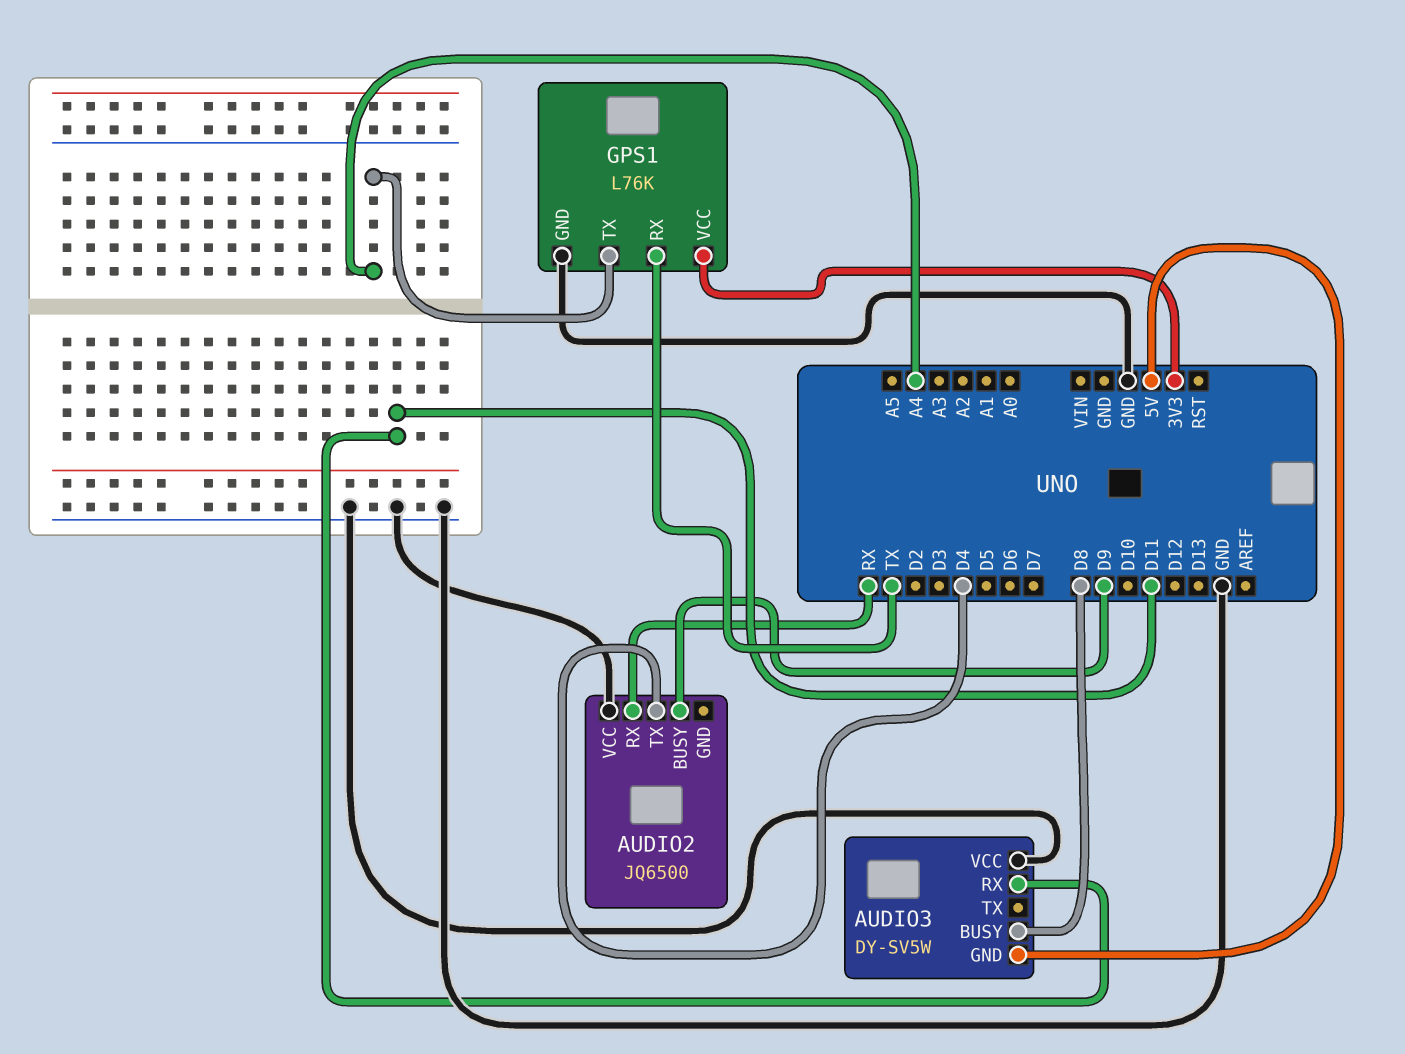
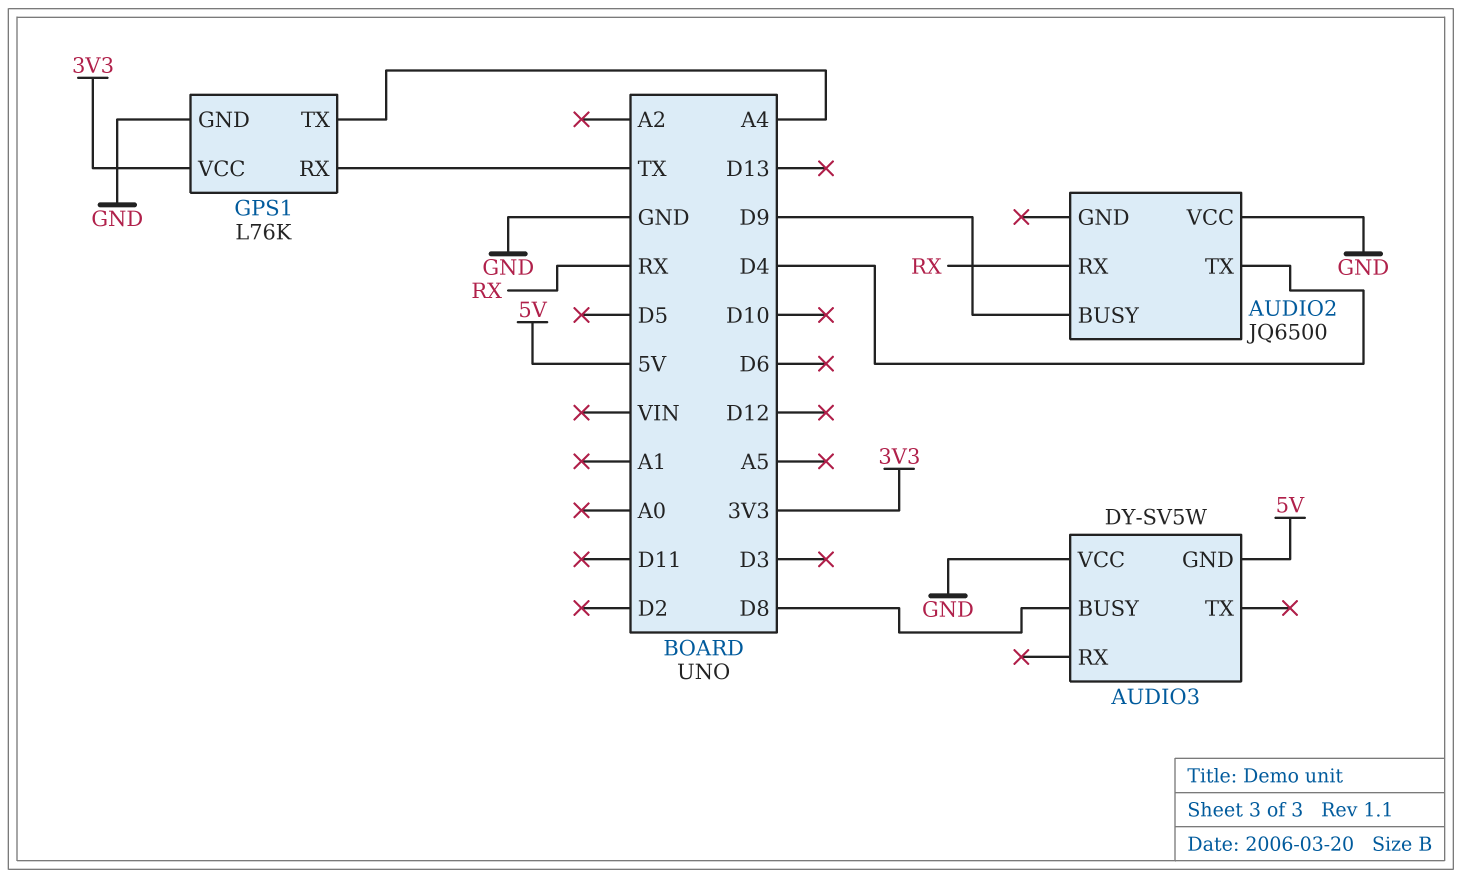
AUDIO3 pin RX: D11 -> none

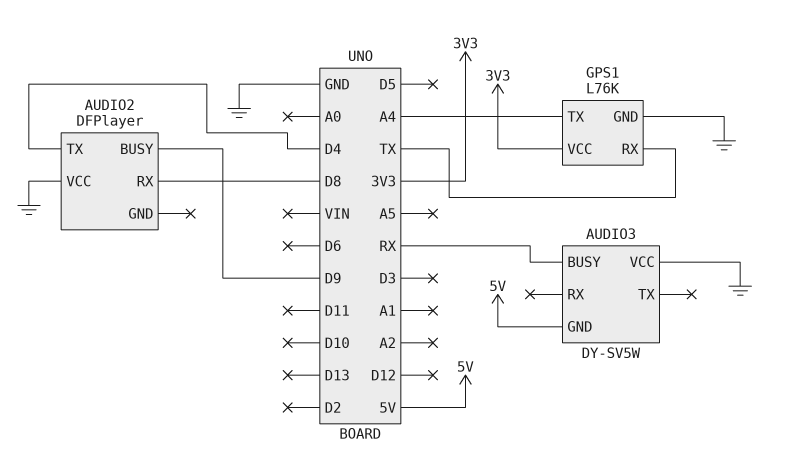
AUDIO2: JQ6500 -> DFPlayer
AUDIO2 pin RX: RX -> D8
AUDIO3 pin BUSY: D8 -> RX

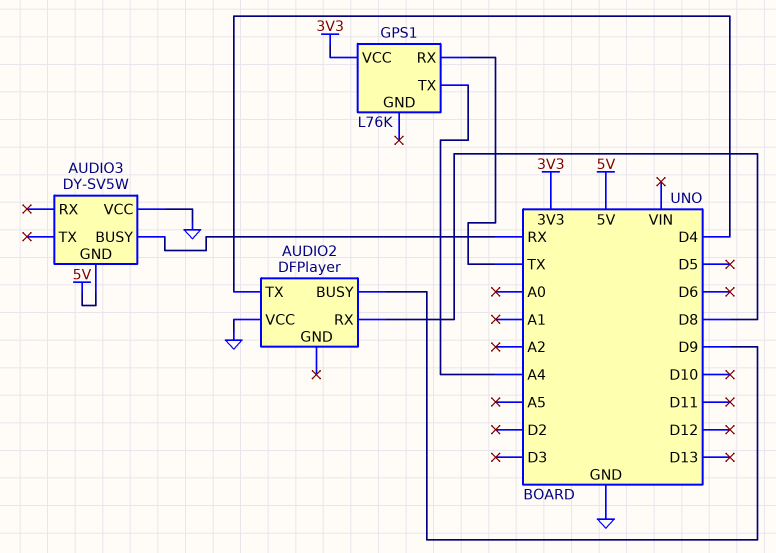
GPS1 pin GND: GND -> none

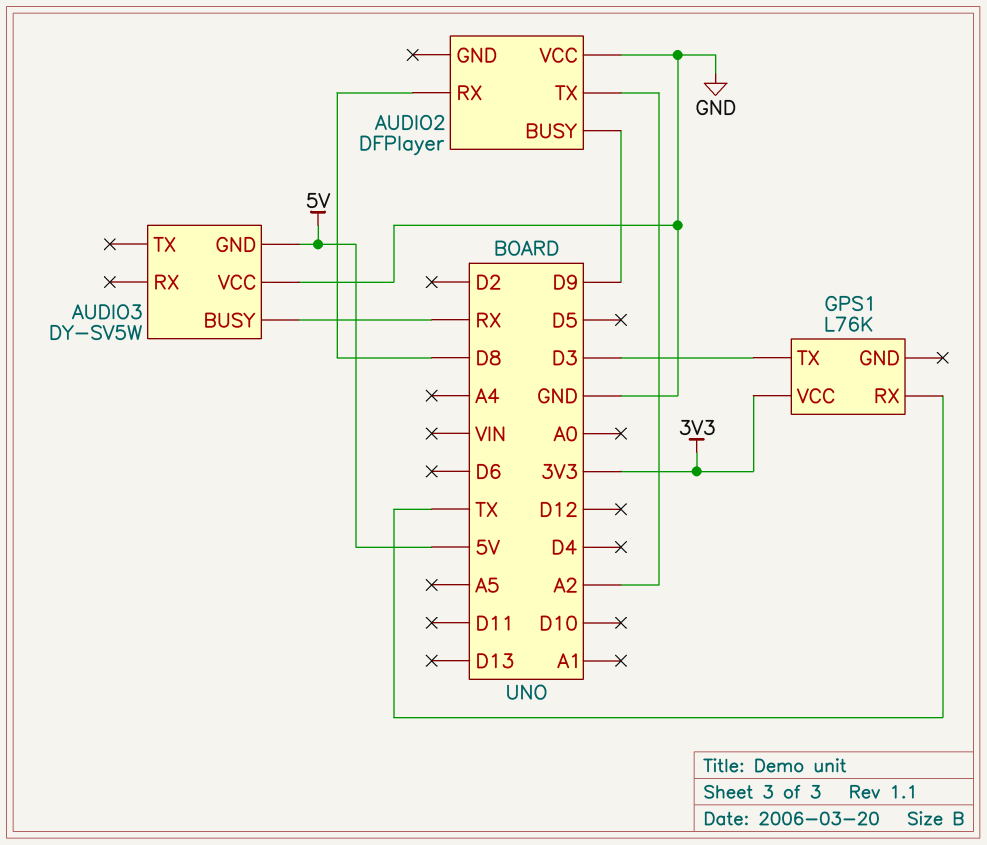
AUDIO2 pin TX: D4 -> A2
GPS1 pin TX: A4 -> D3

